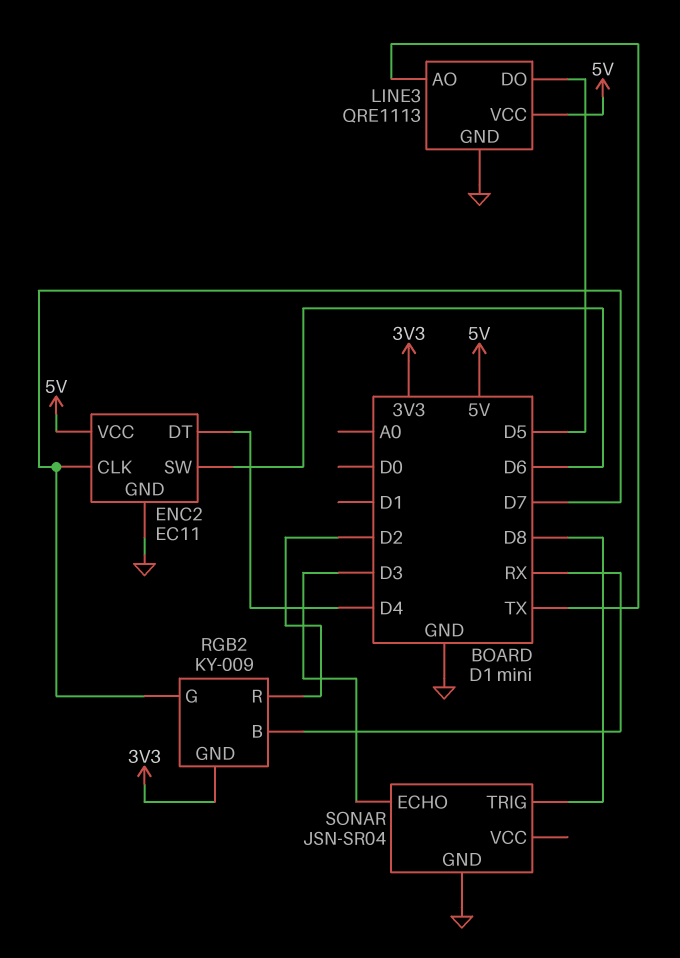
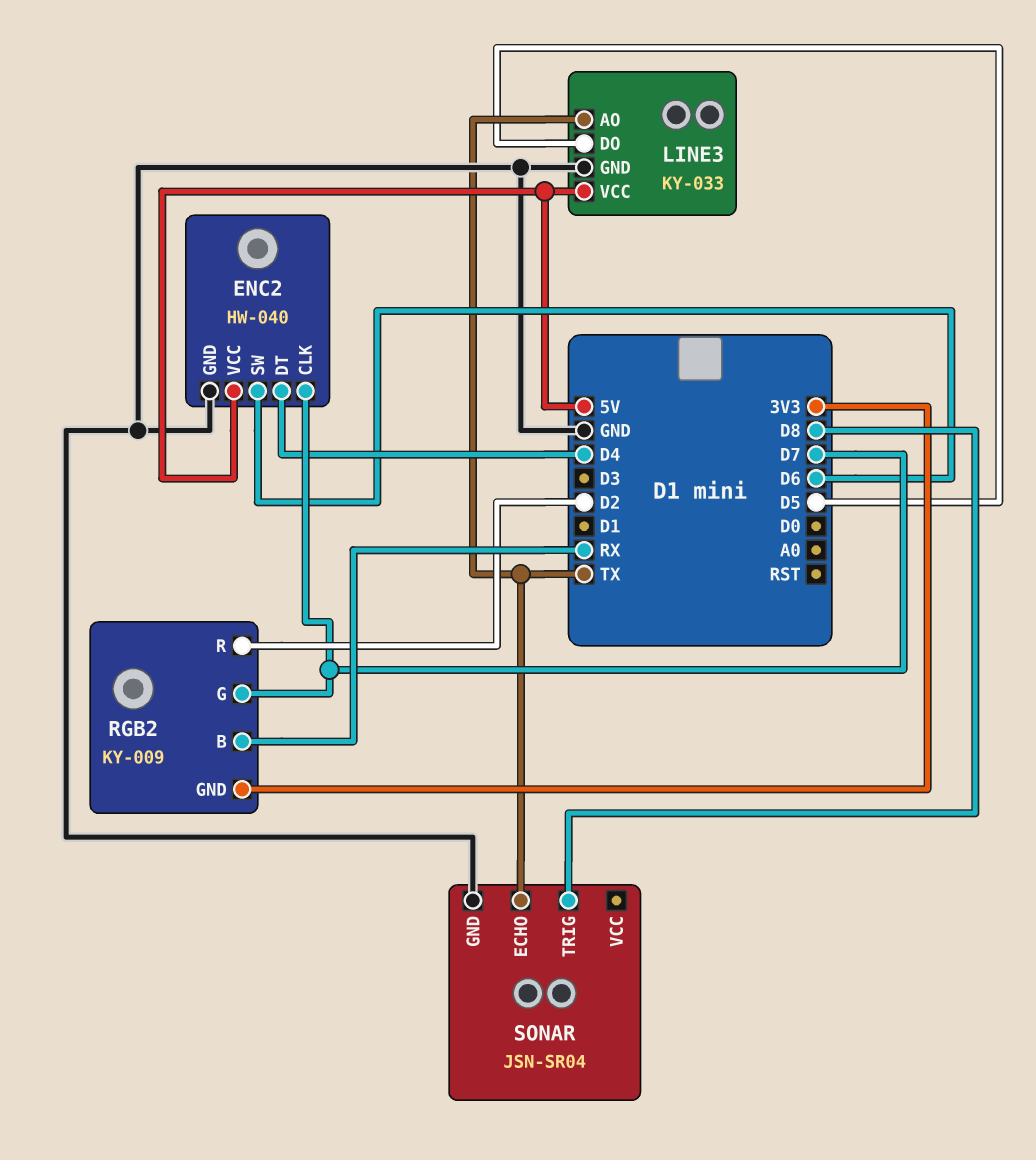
ENC2: EC11 -> HW-040
LINE3: QRE1113 -> KY-033
SONAR pin ECHO: D3 -> TX

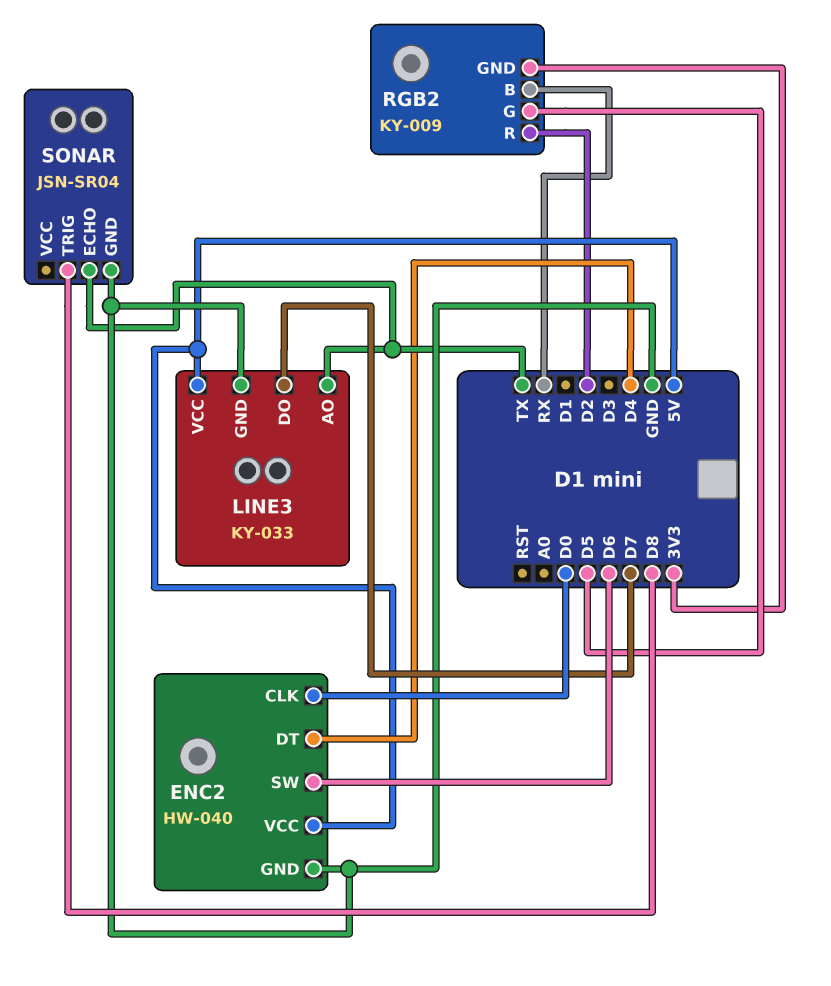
ENC2 pin CLK: D7 -> D0
LINE3 pin DO: D5 -> D7
RGB2 pin G: D7 -> D5

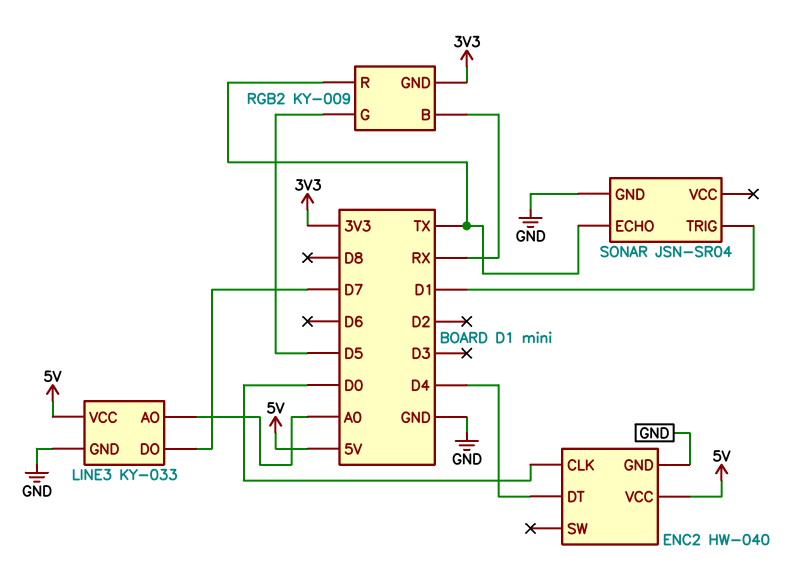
ENC2 pin SW: D6 -> none
LINE3 pin AO: TX -> A0
RGB2 pin R: D2 -> TX
SONAR pin TRIG: D8 -> D1

